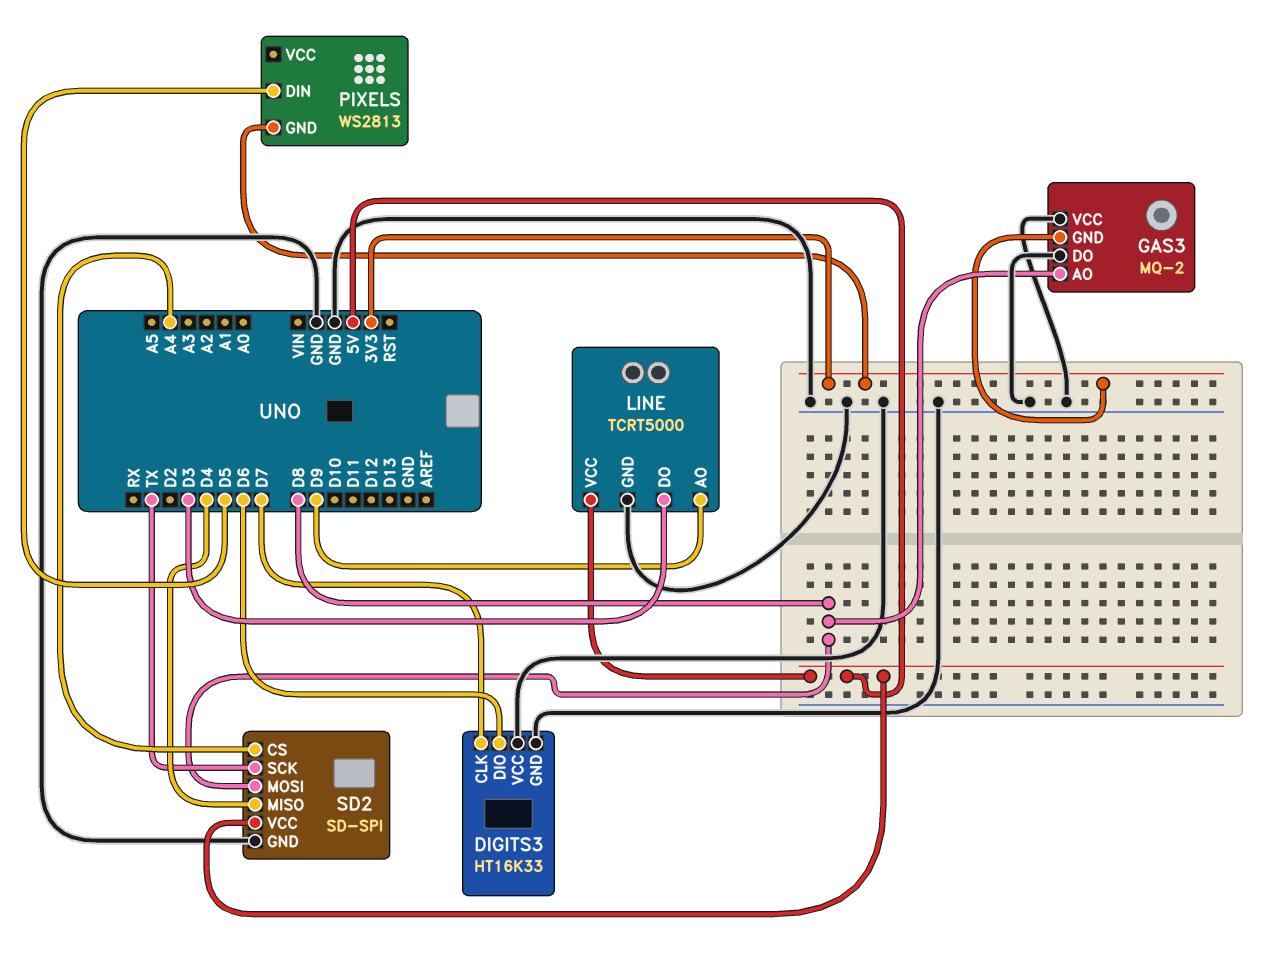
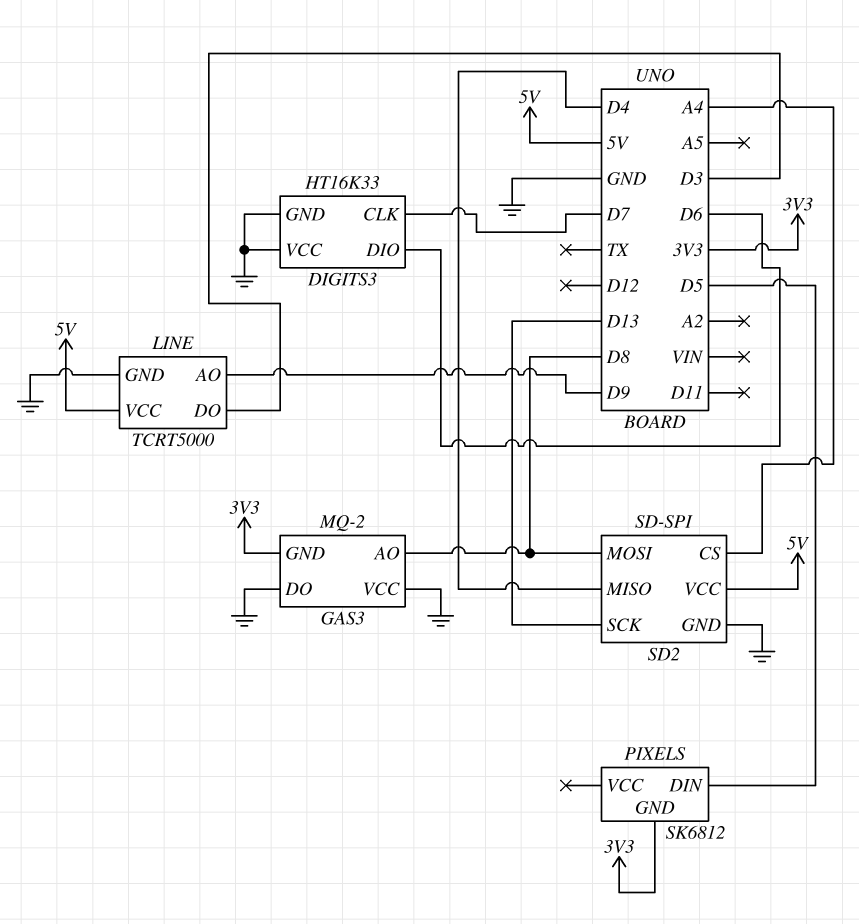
PIXELS: WS2813 -> SK6812
SD2 pin SCK: TX -> D13

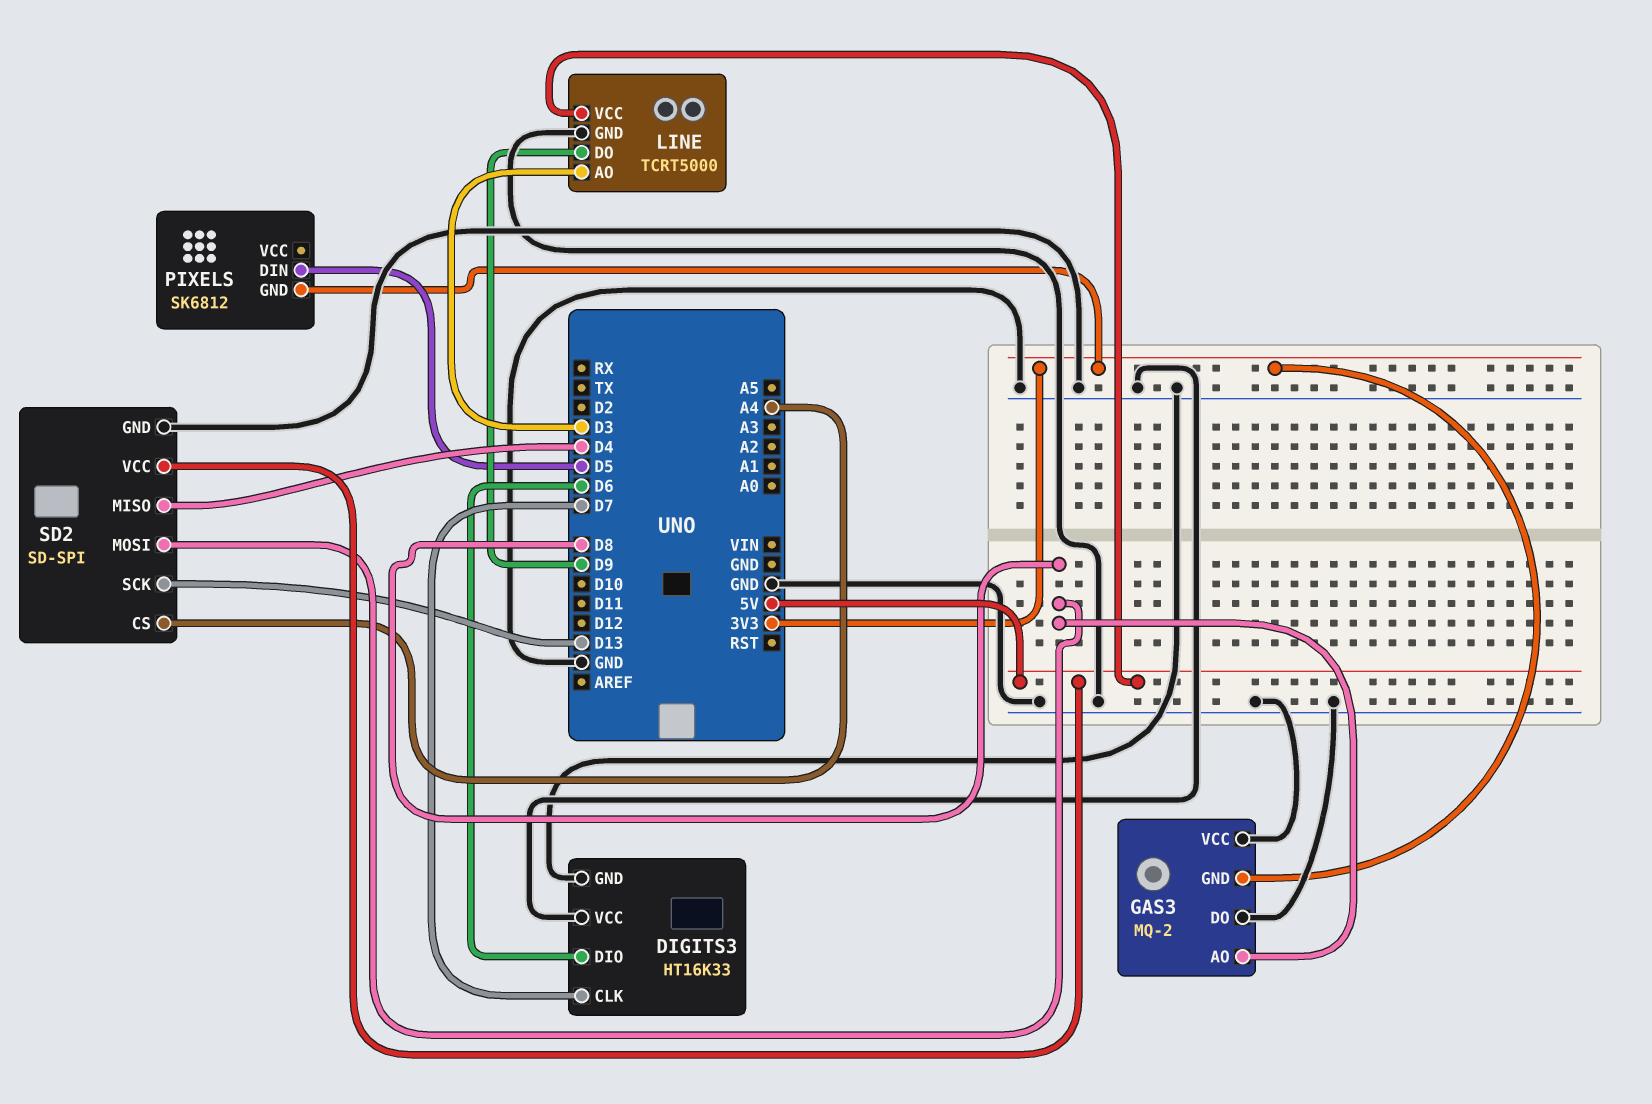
LINE pin AO: D9 -> D3
LINE pin DO: D3 -> D9

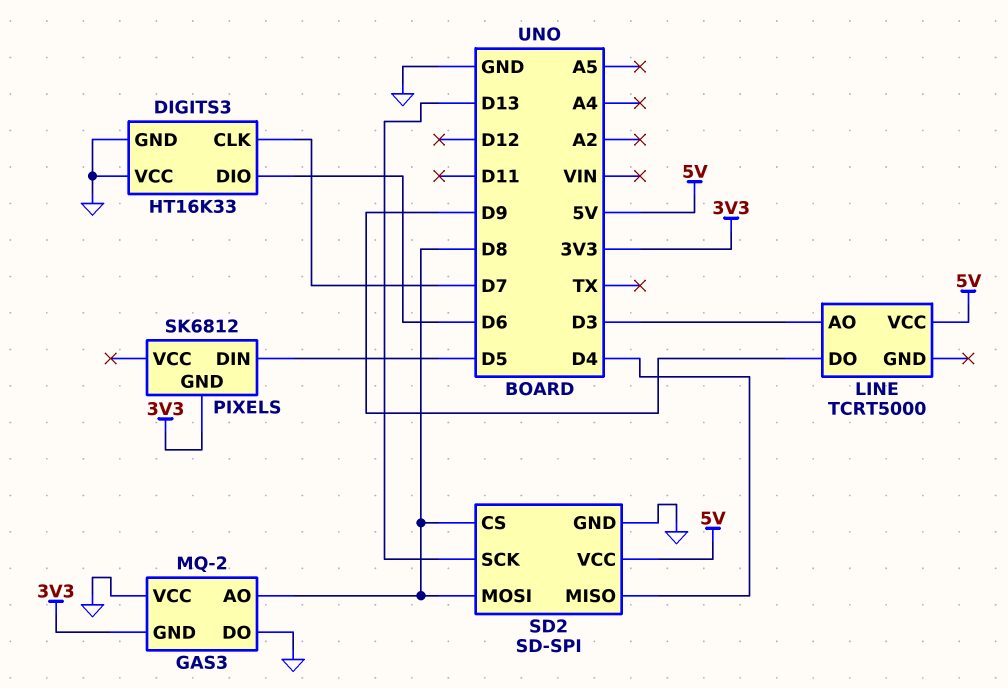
LINE pin GND: GND -> none
SD2 pin CS: A4 -> D8

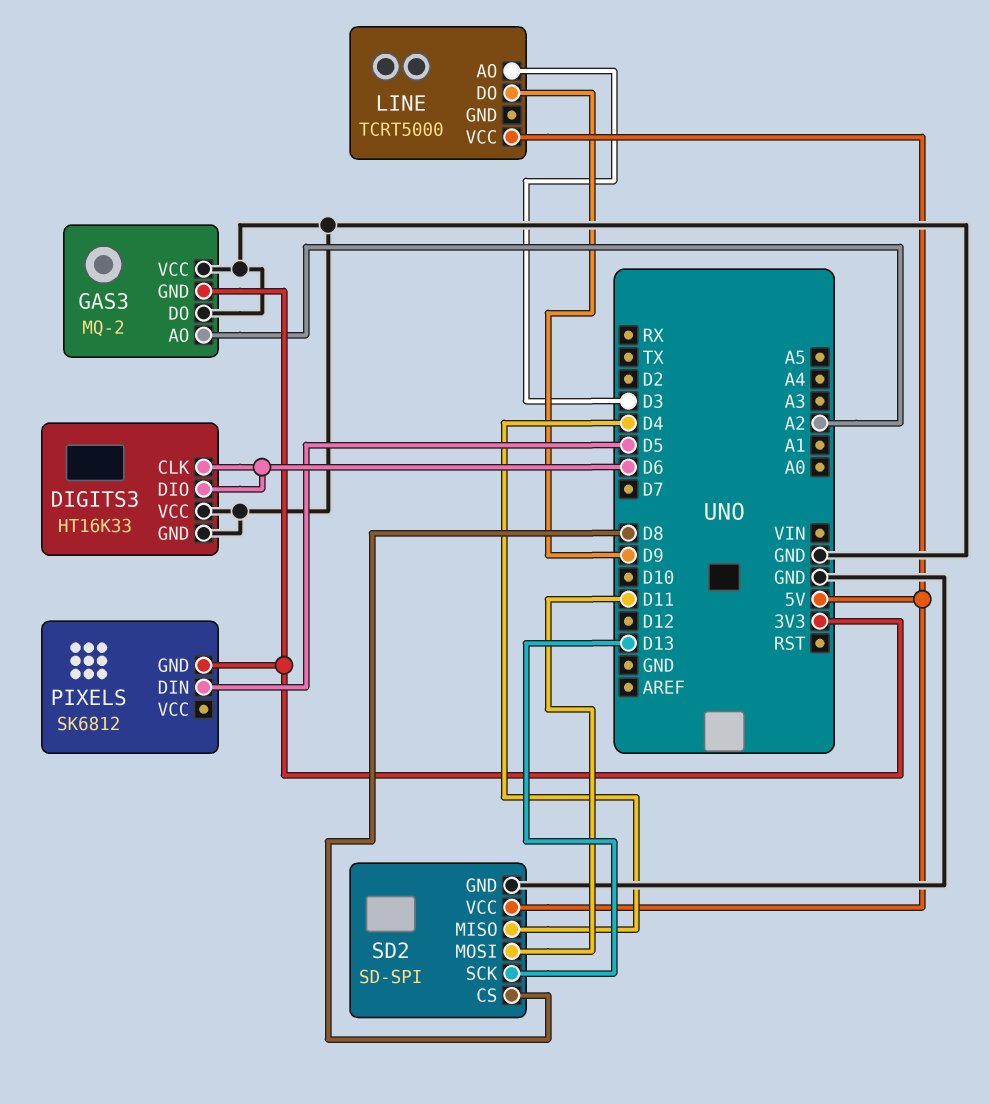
DIGITS3 pin CLK: D7 -> D6
GAS3 pin AO: D8 -> A2
SD2 pin MOSI: D8 -> D11

